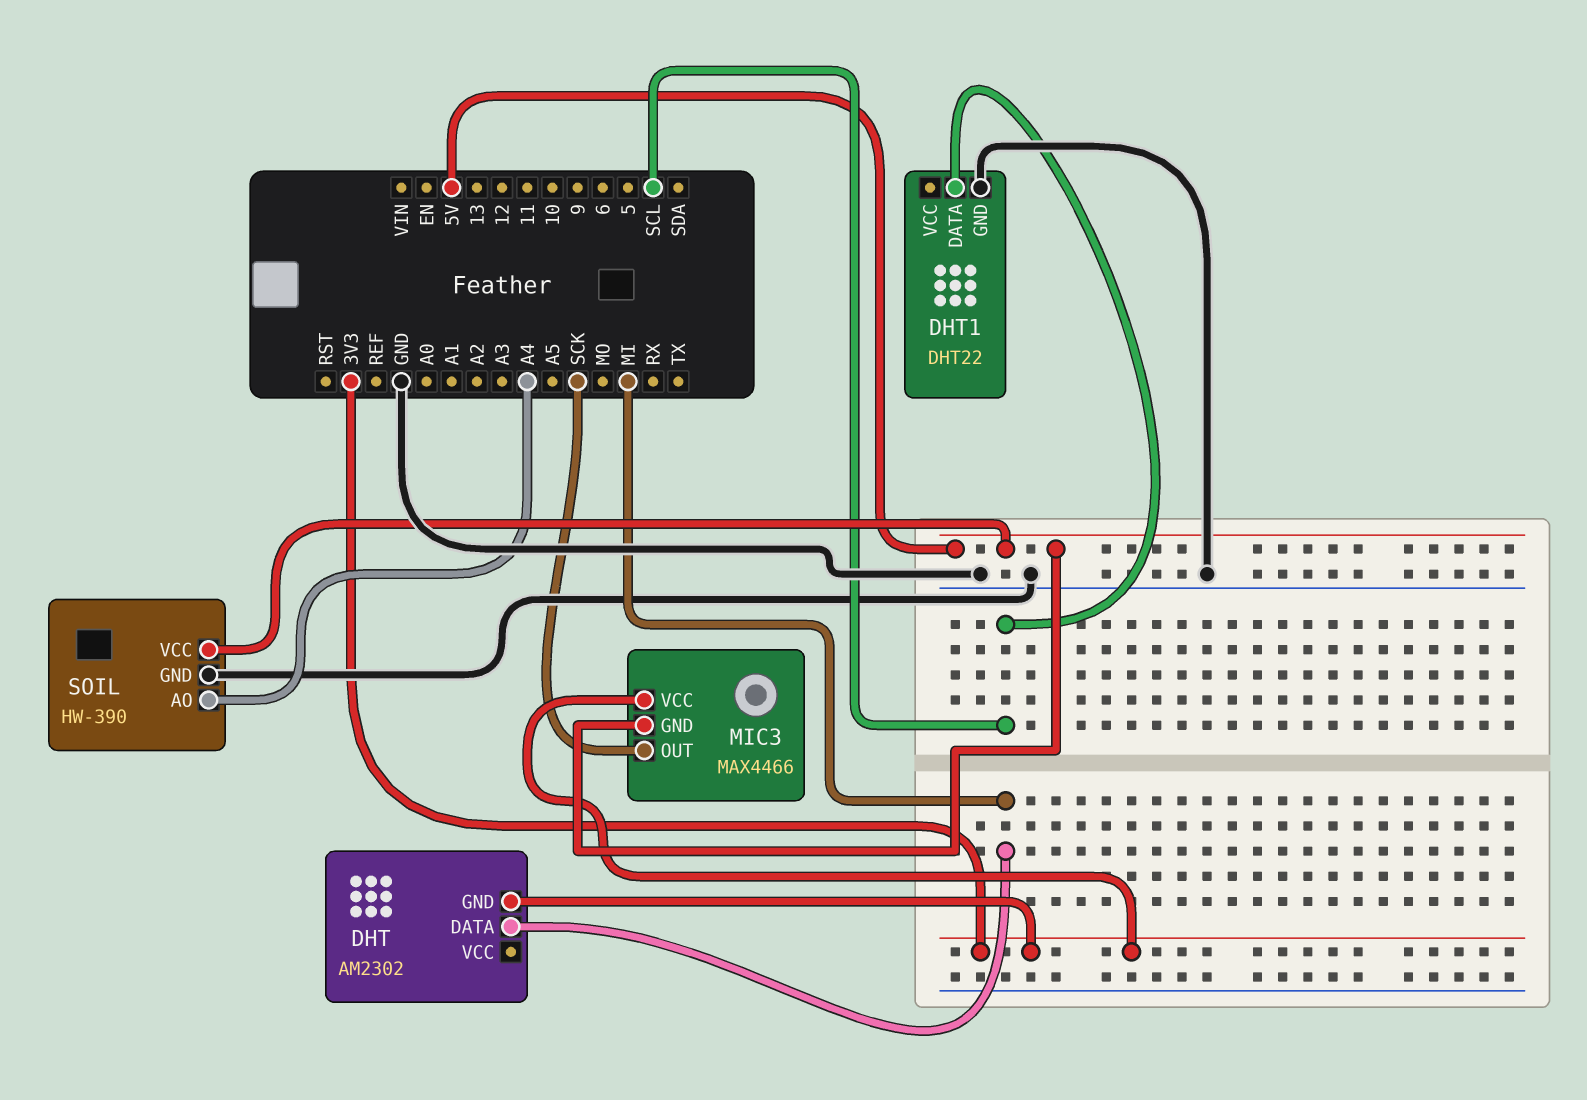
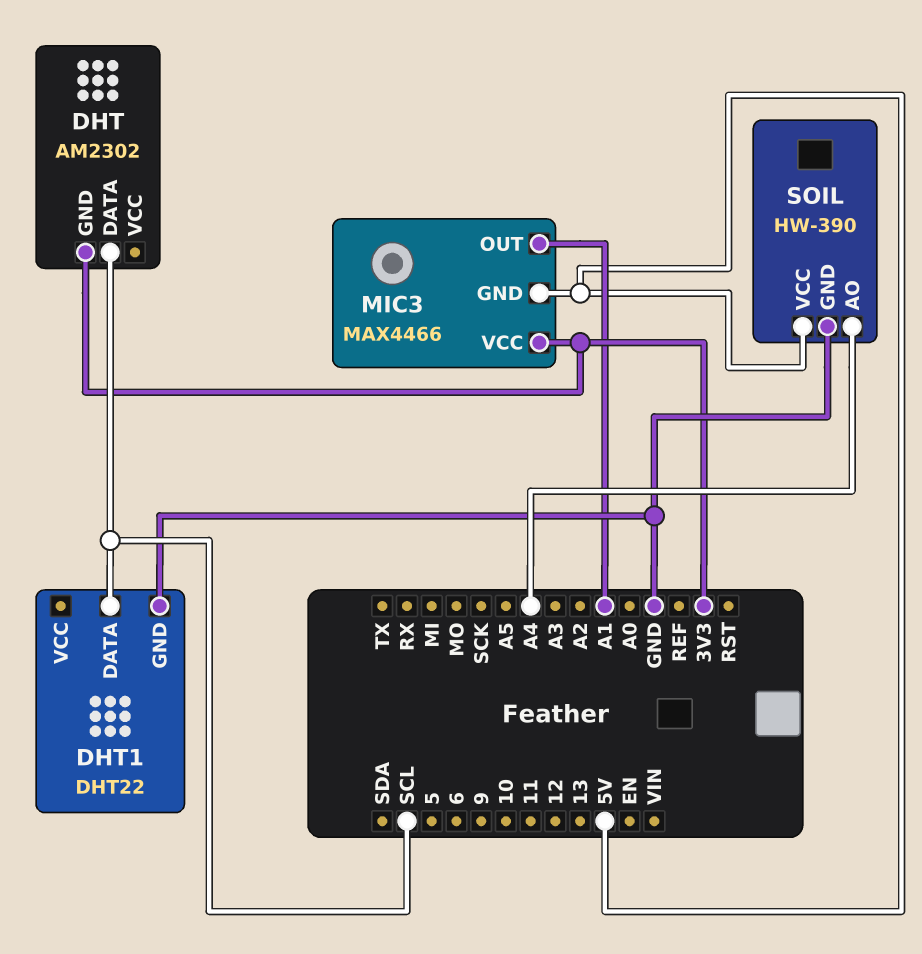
DHT pin DATA: MI -> SCL
MIC3 pin OUT: SCK -> A1

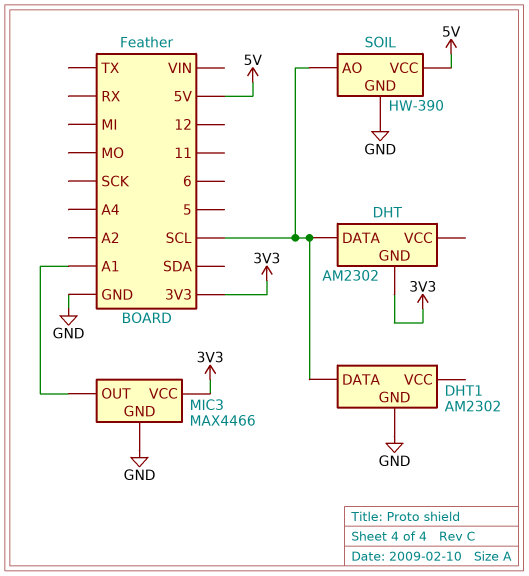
DHT1: DHT22 -> AM2302
MIC3 pin GND: 5V -> GND
SOIL pin AO: A4 -> SCL

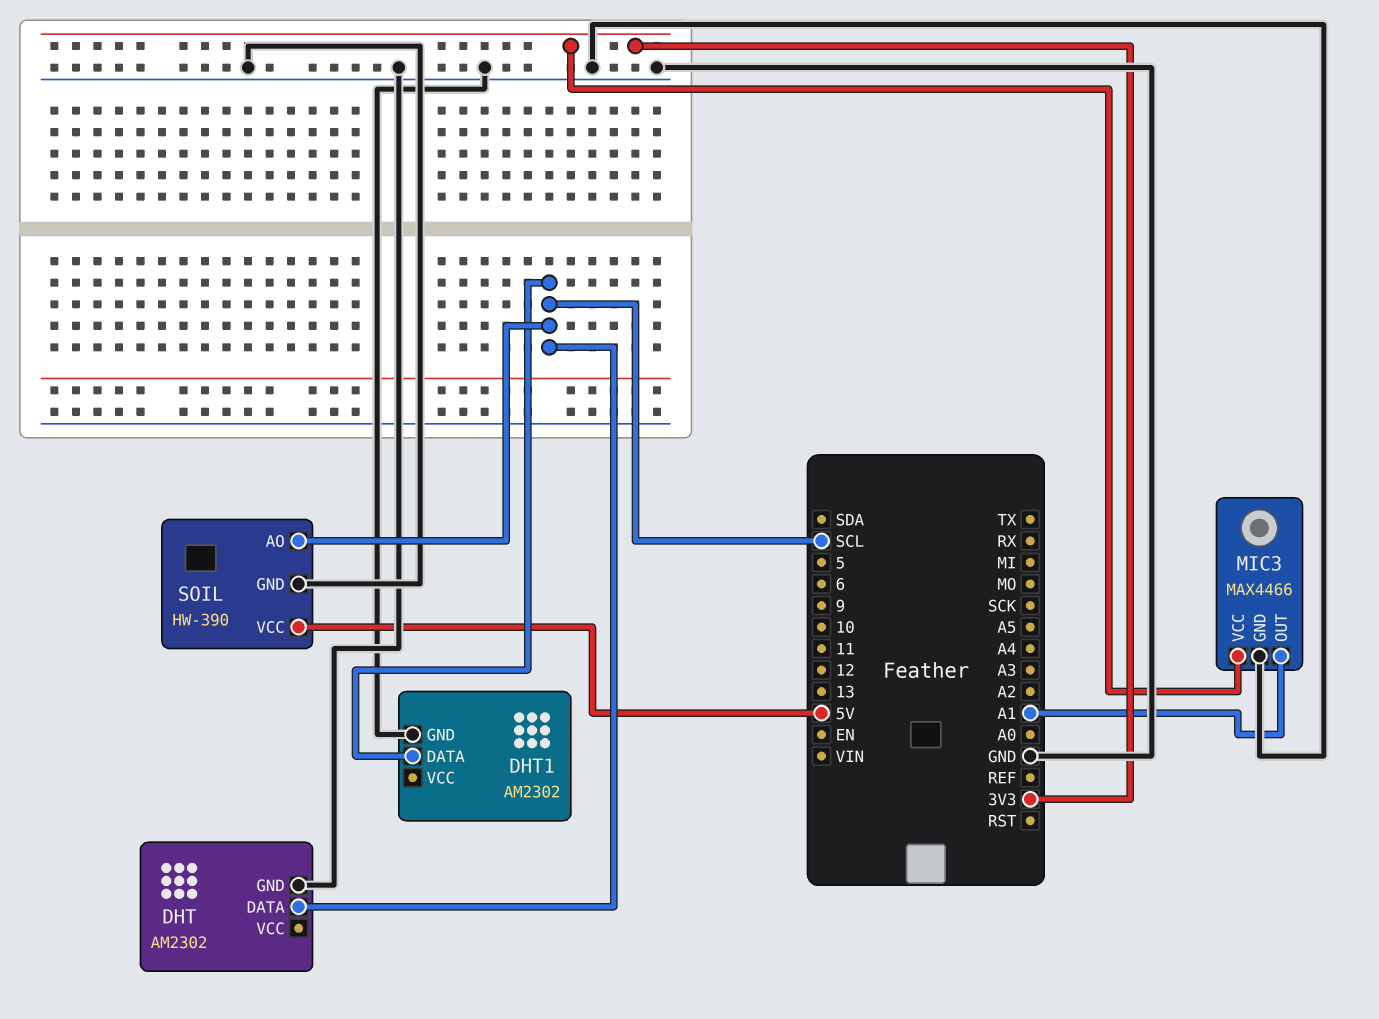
DHT pin GND: 3V3 -> GND

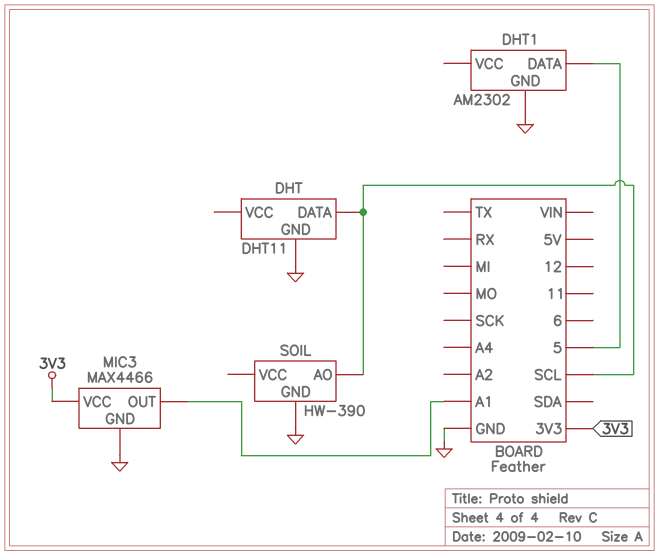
DHT: AM2302 -> DHT11
DHT1 pin DATA: SCL -> 5
SOIL pin VCC: 5V -> none

